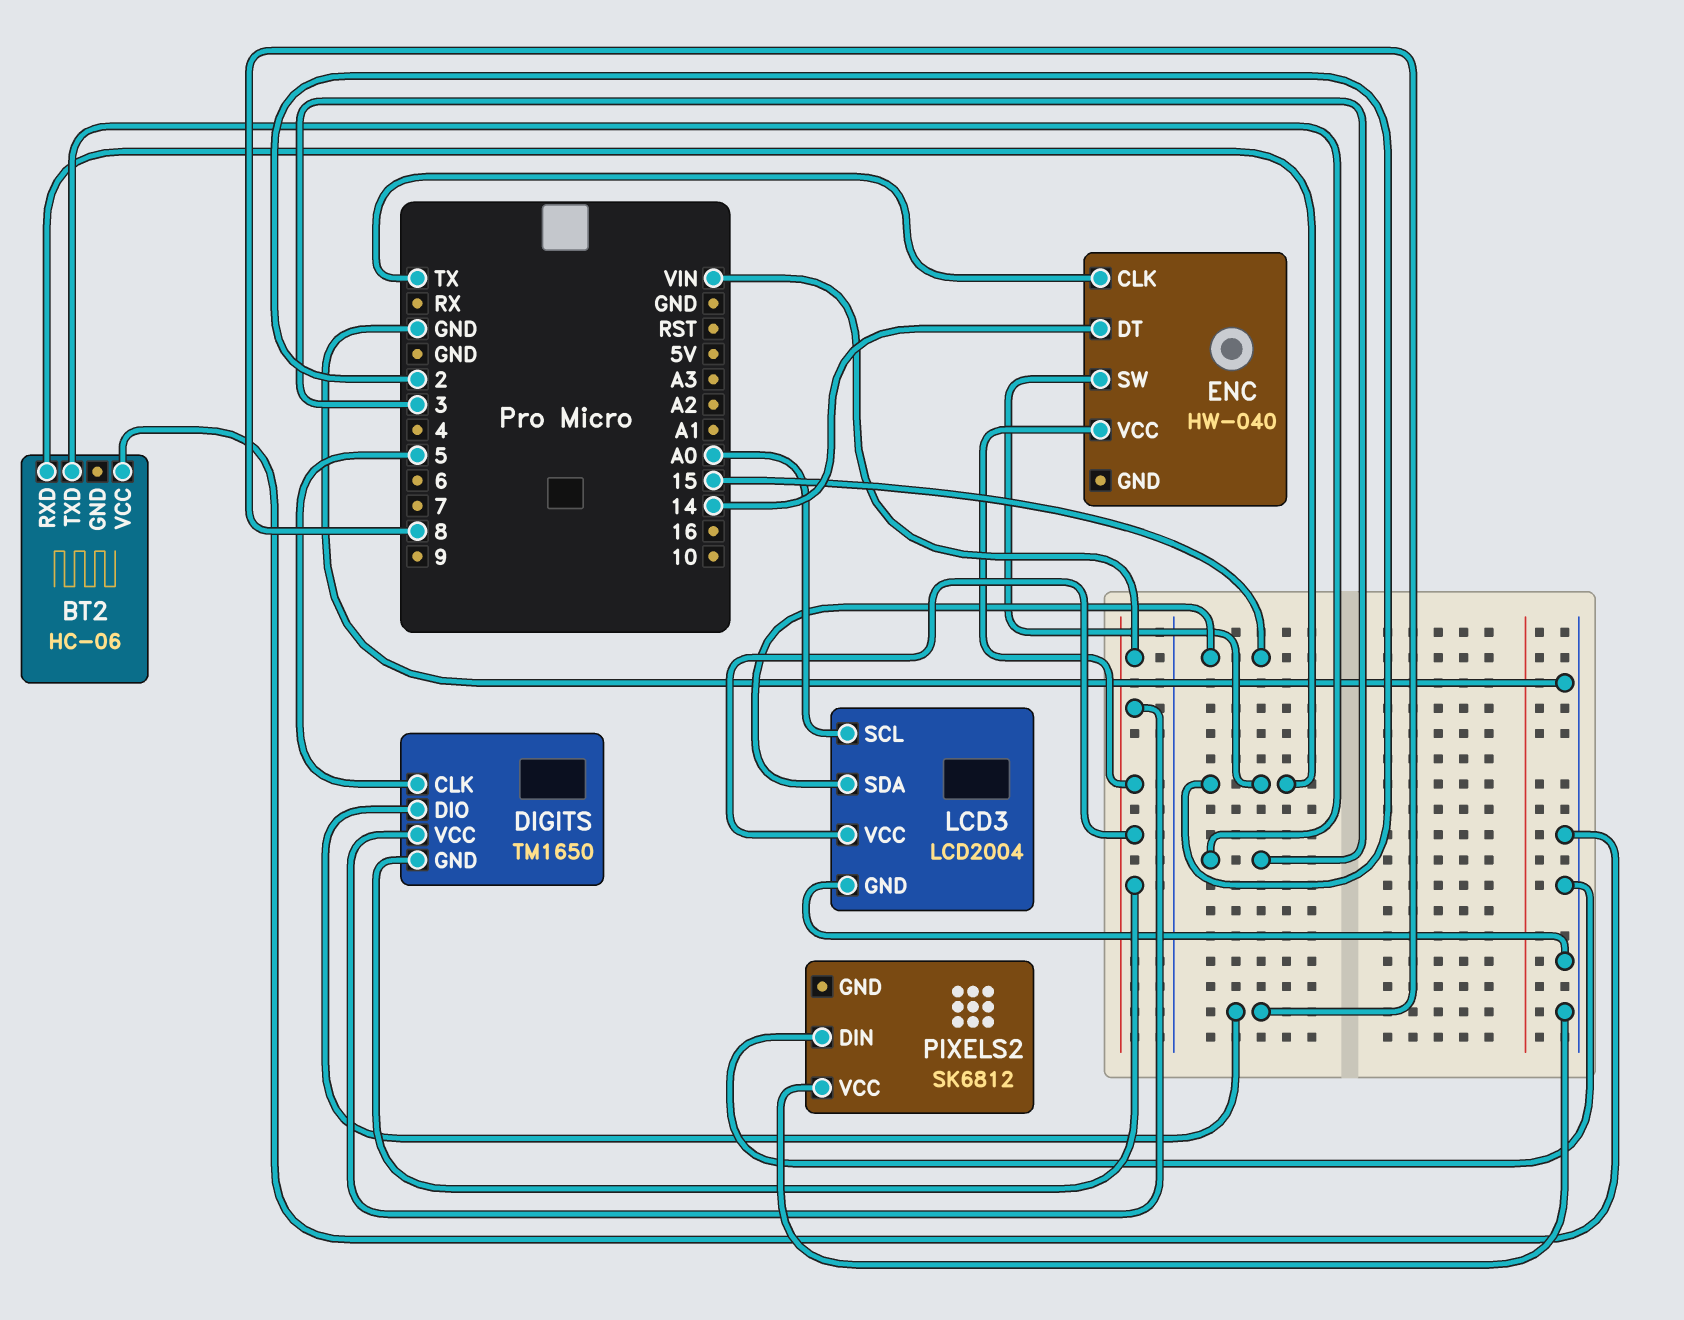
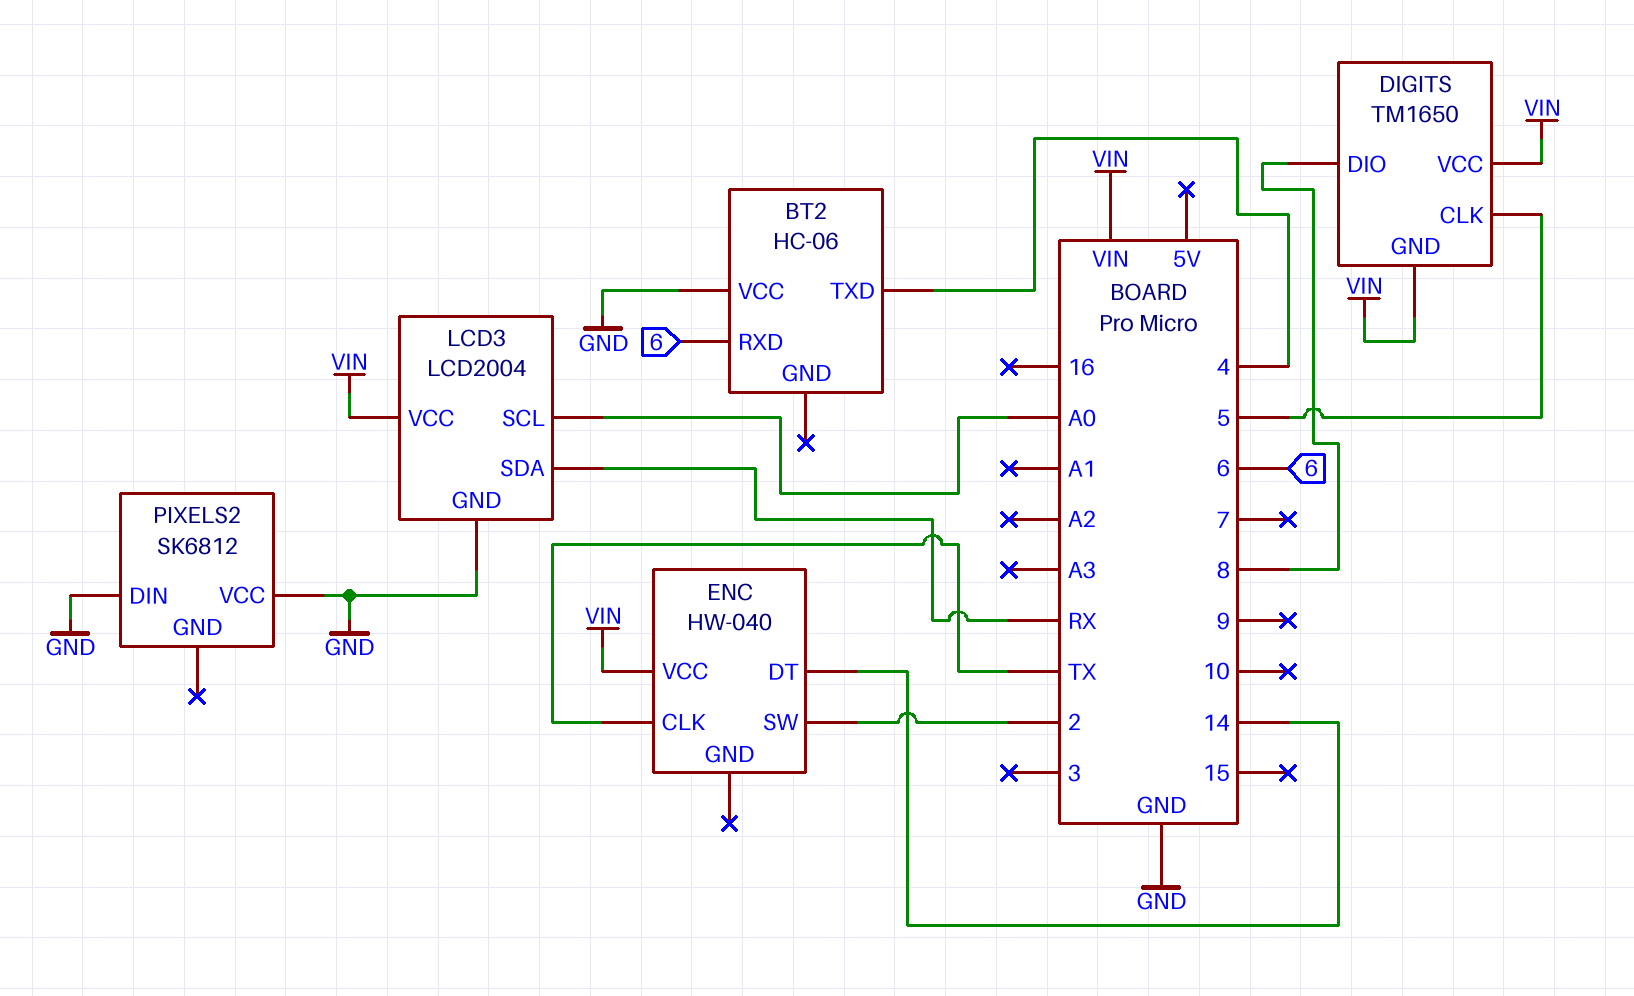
BT2 pin RXD: 2 -> 6
BT2 pin TXD: 3 -> 4
LCD3 pin SDA: 15 -> RX

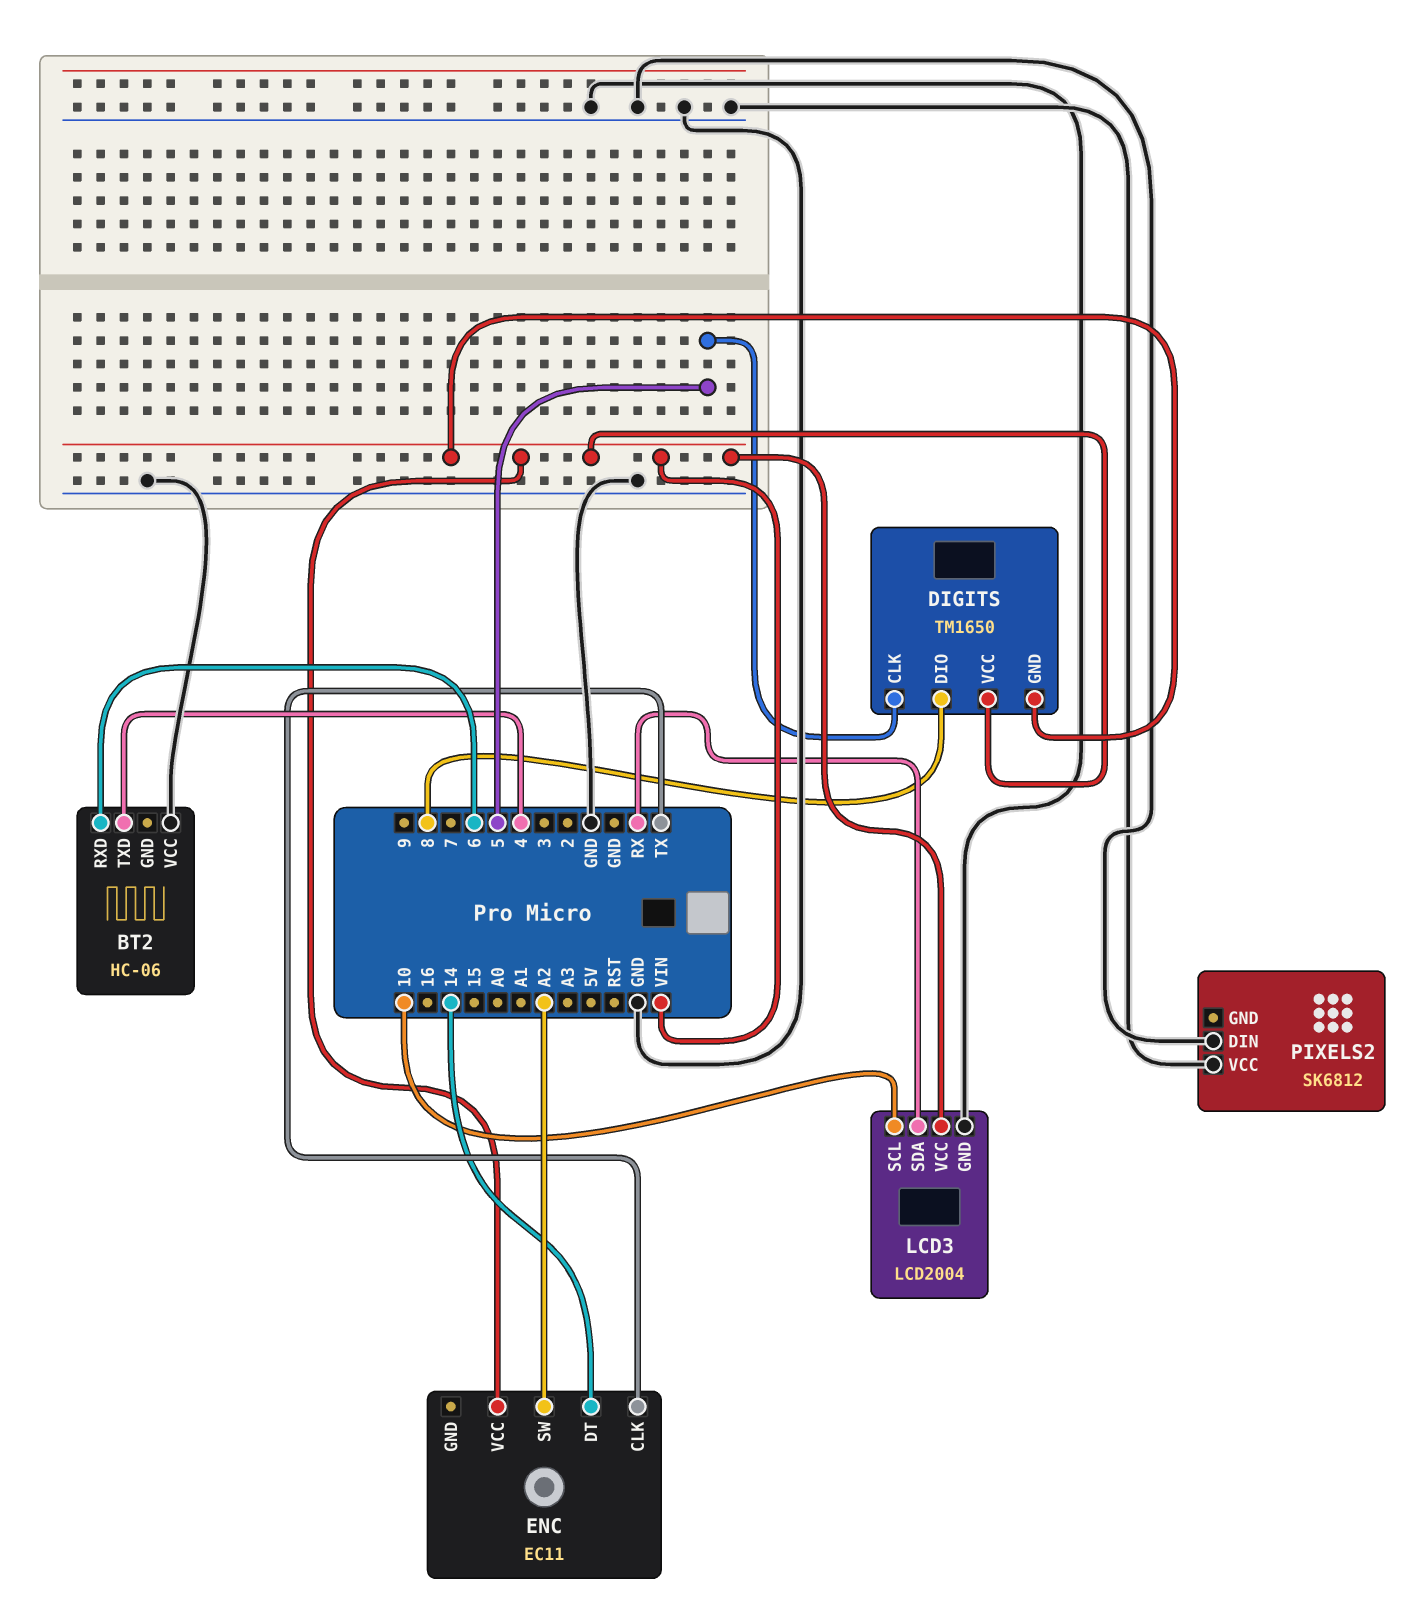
ENC: HW-040 -> EC11
ENC pin SW: 2 -> A2
LCD3 pin SCL: A0 -> 10

